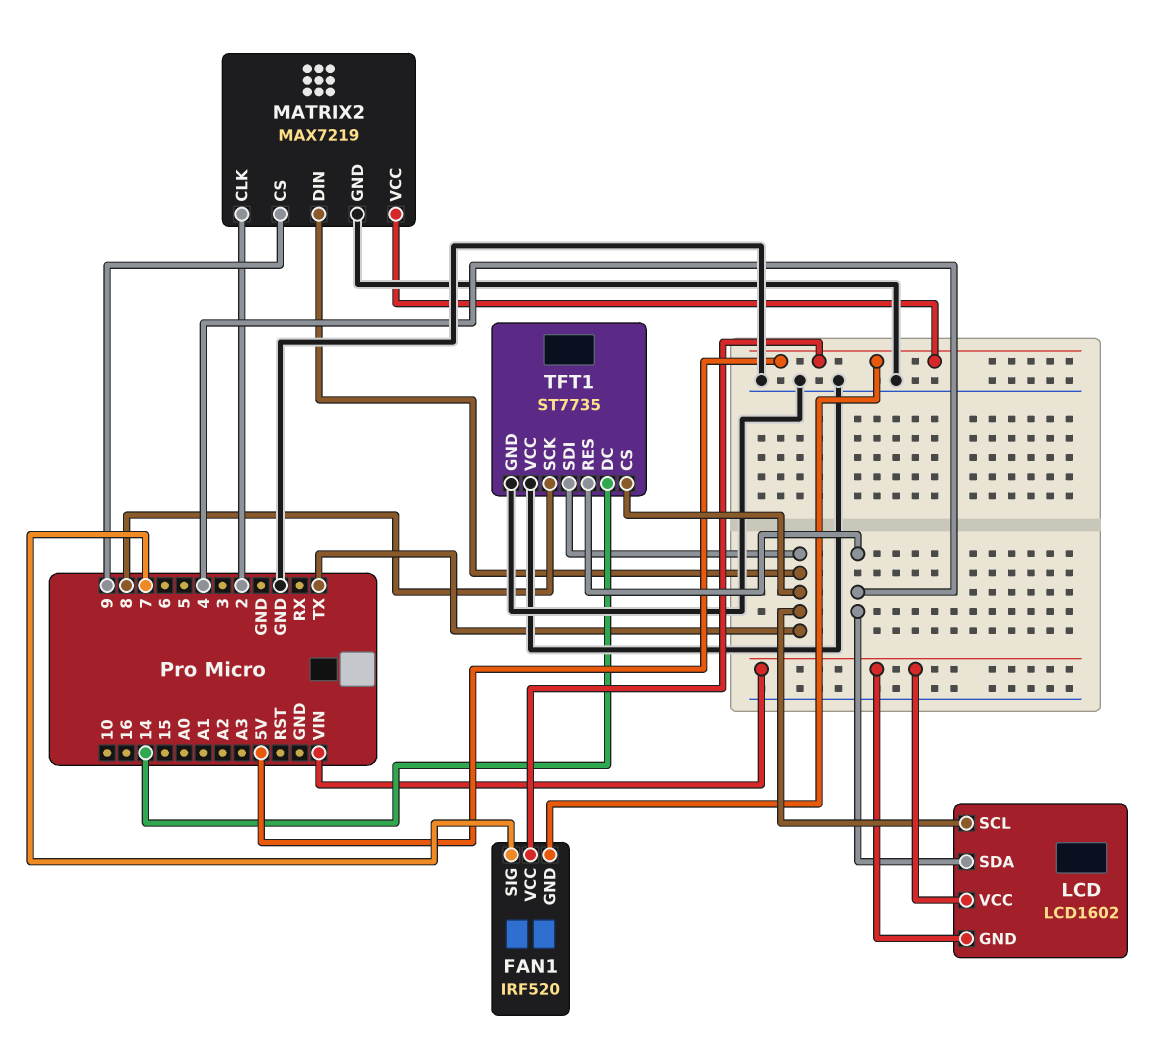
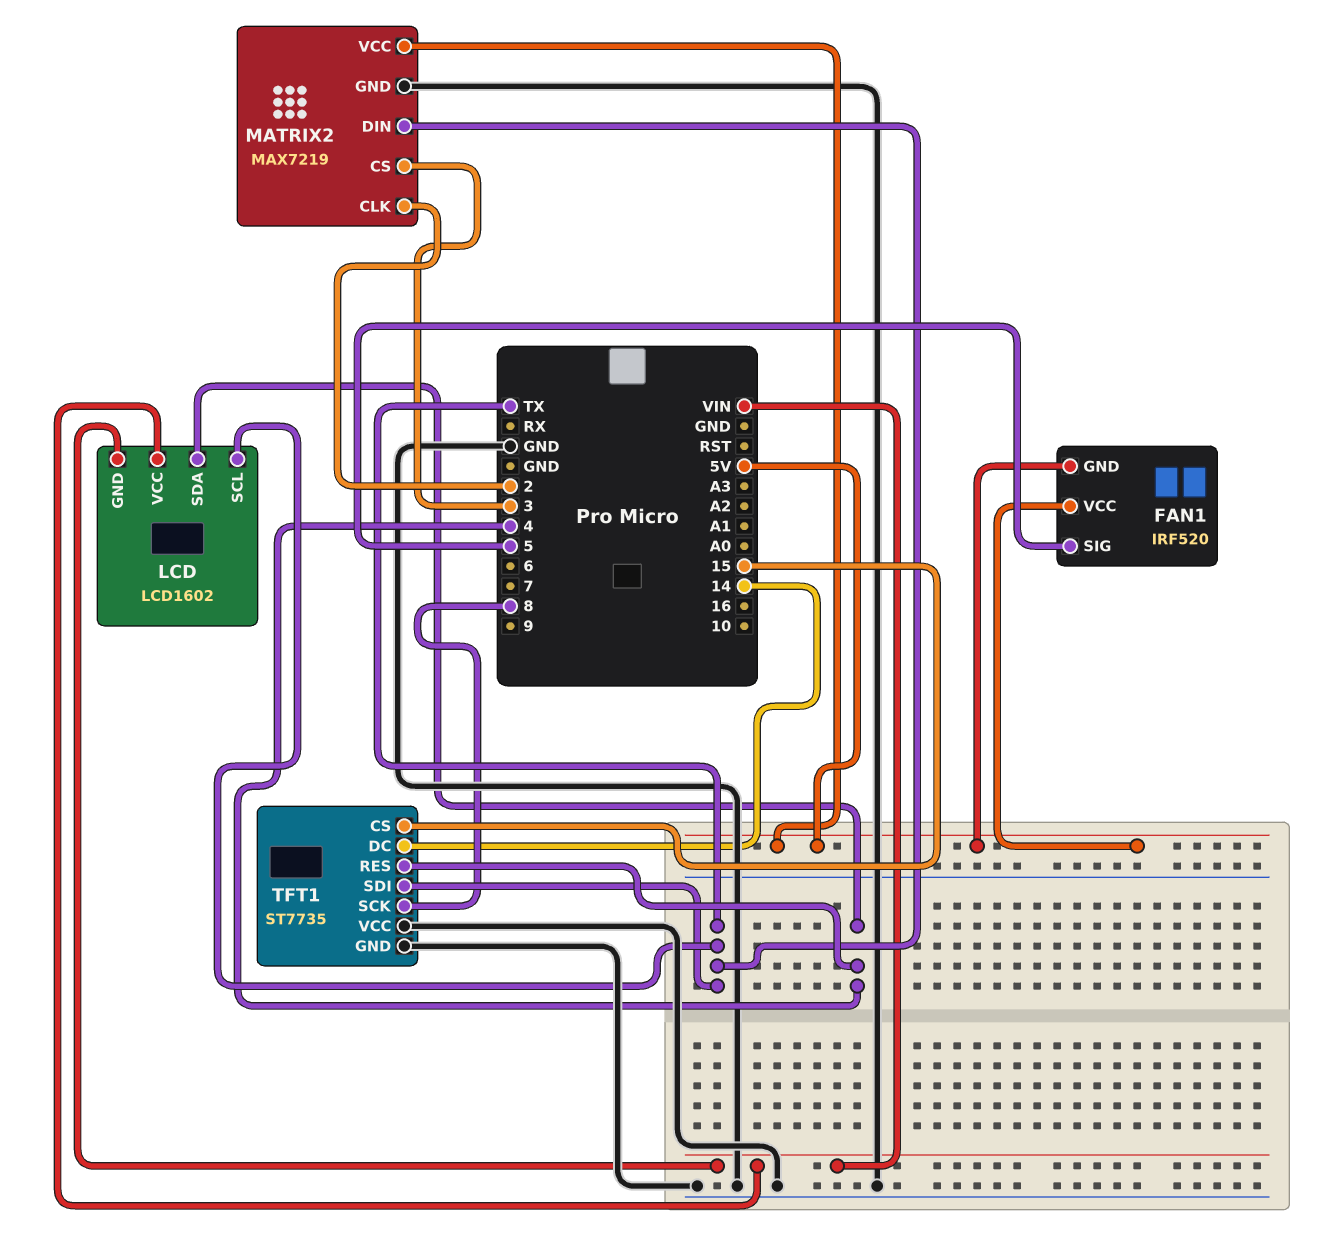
FAN1 pin SIG: 7 -> 5
MATRIX2 pin CS: 9 -> 3
TFT1 pin CS: TX -> 15

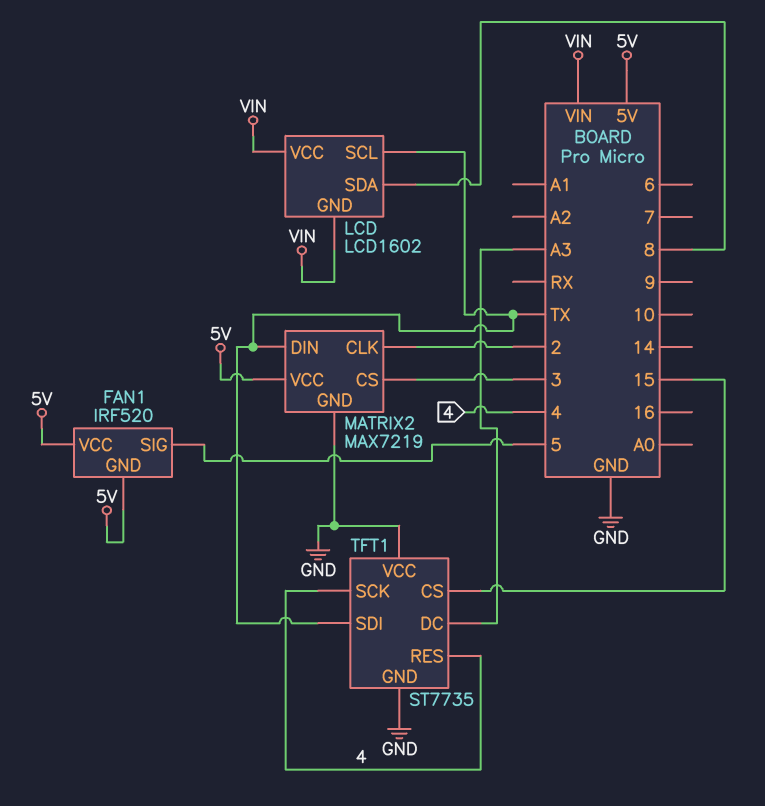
LCD pin SDA: 4 -> 8
TFT1 pin DC: 14 -> A3
TFT1 pin SCK: 8 -> 4

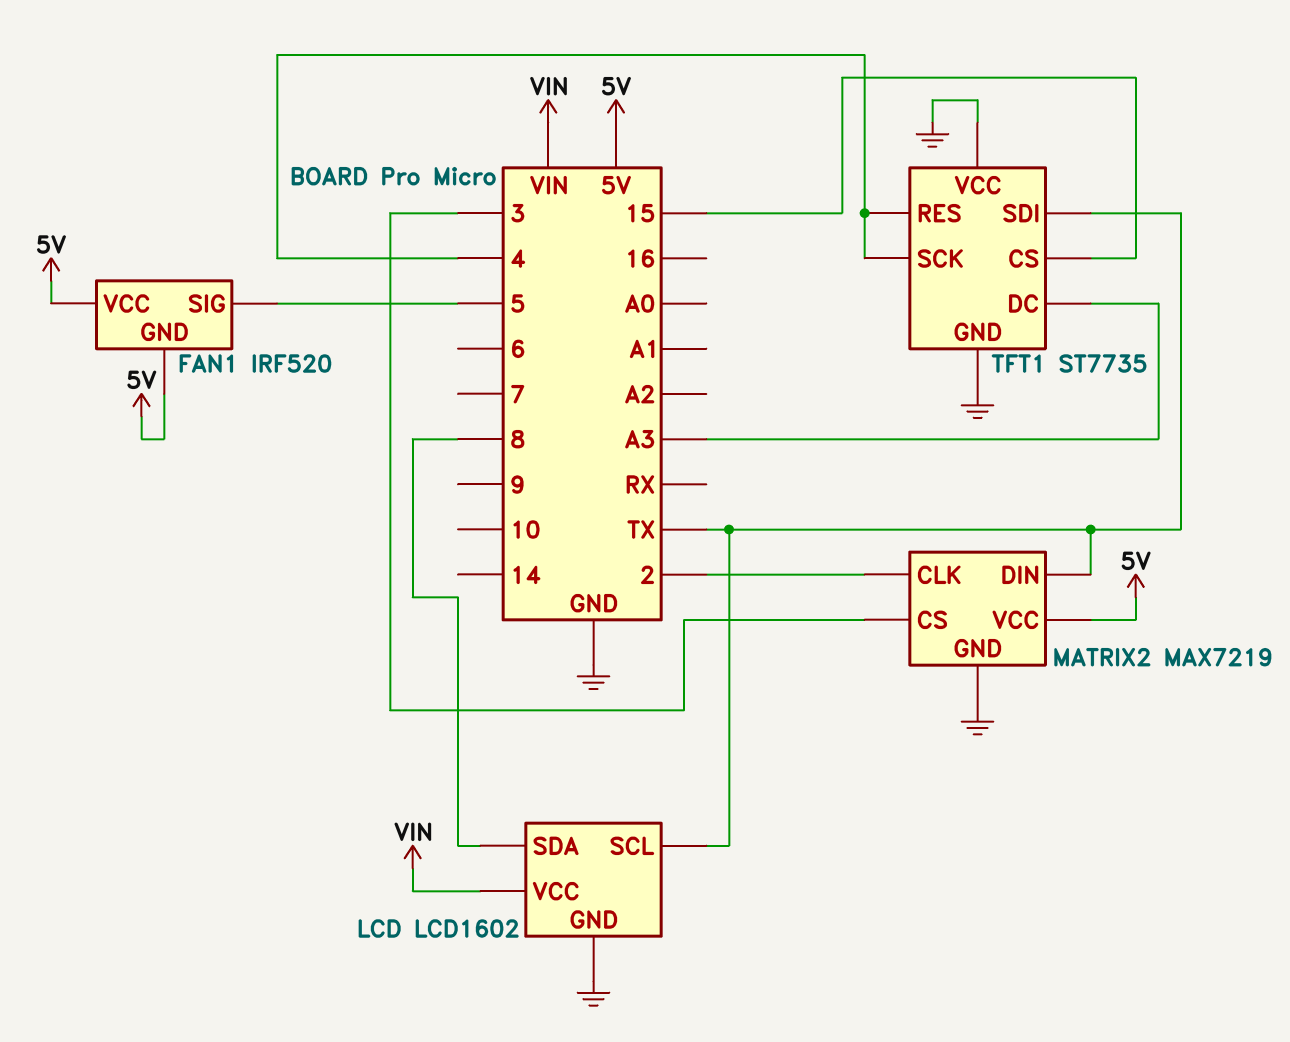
LCD pin GND: VIN -> GND

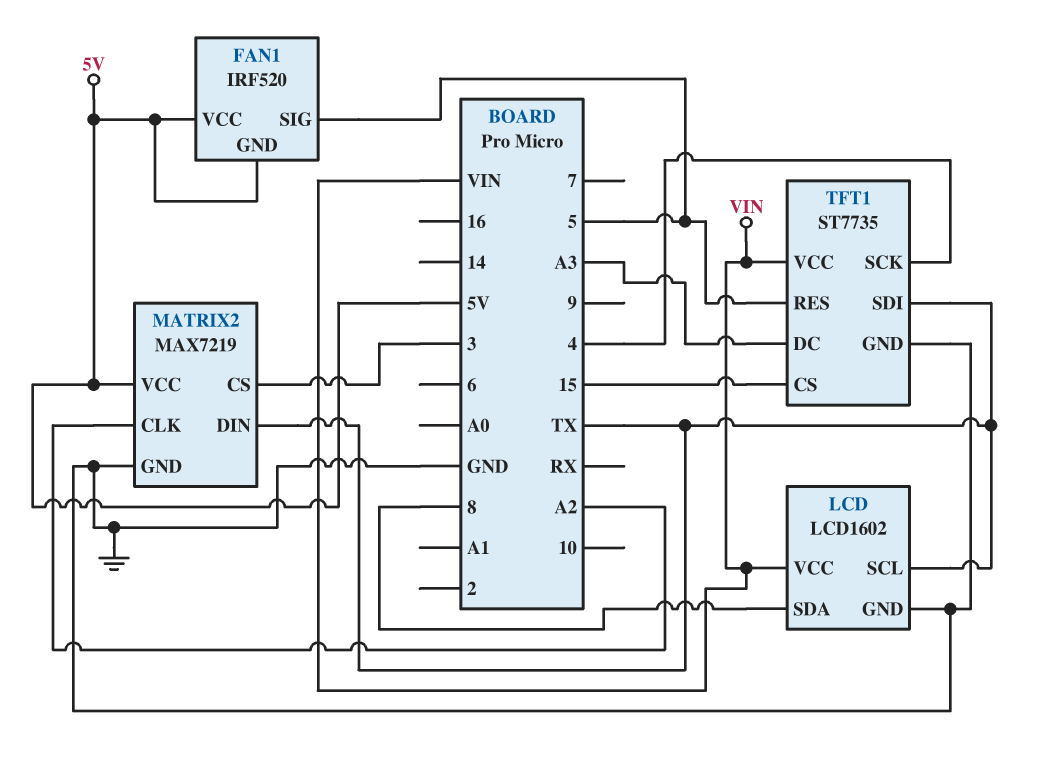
MATRIX2 pin CLK: 2 -> A2
TFT1 pin RES: 4 -> 5
TFT1 pin VCC: GND -> VIN

